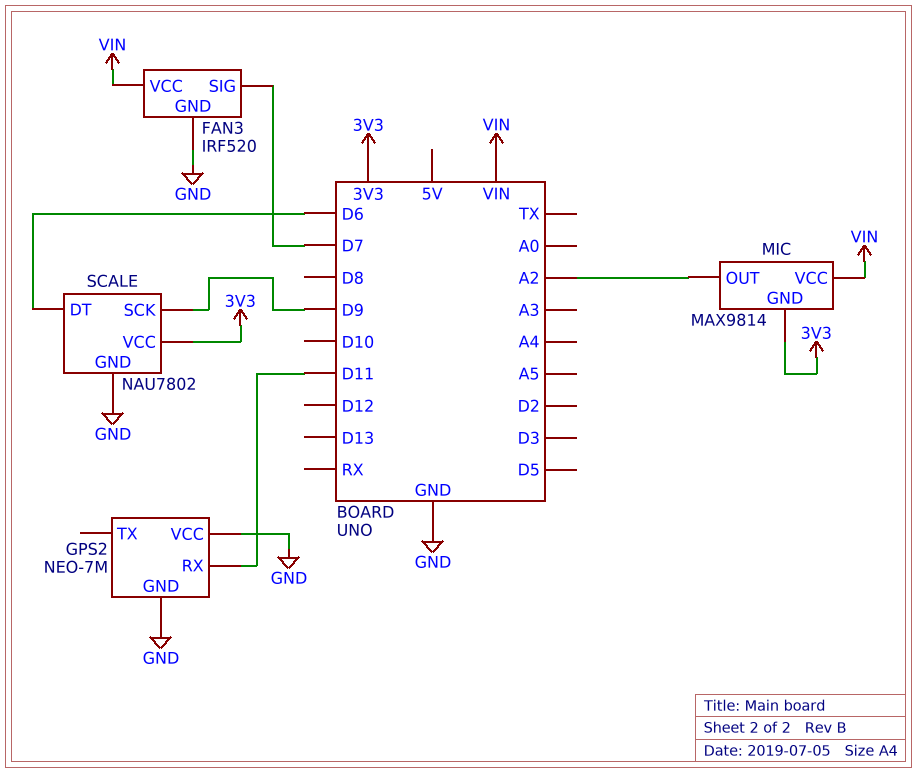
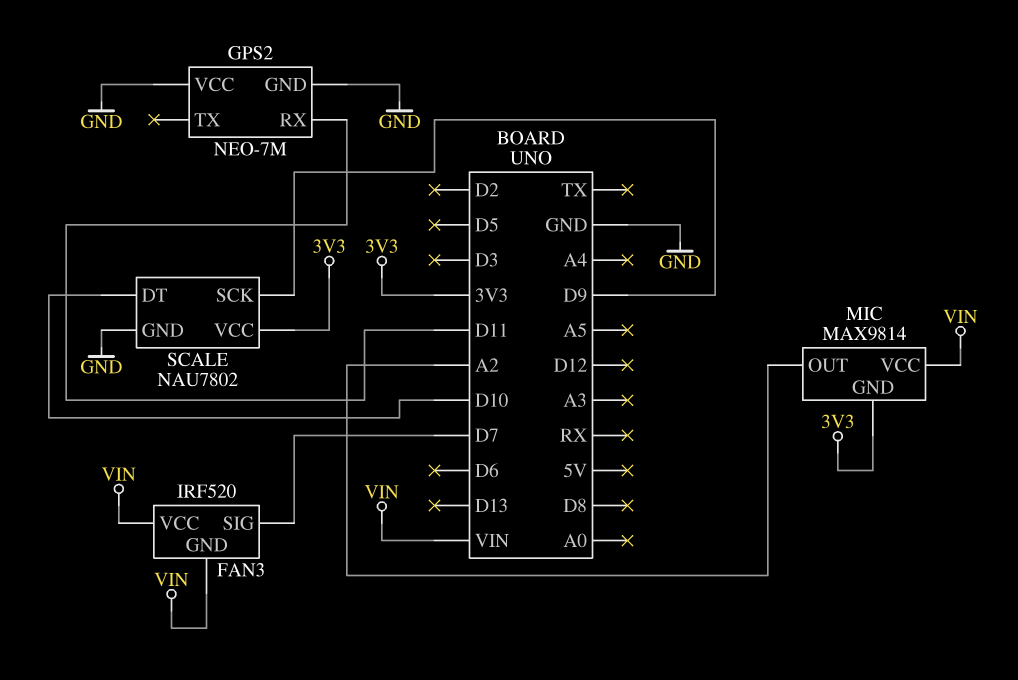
FAN3 pin GND: GND -> VIN
SCALE pin DT: D6 -> D10

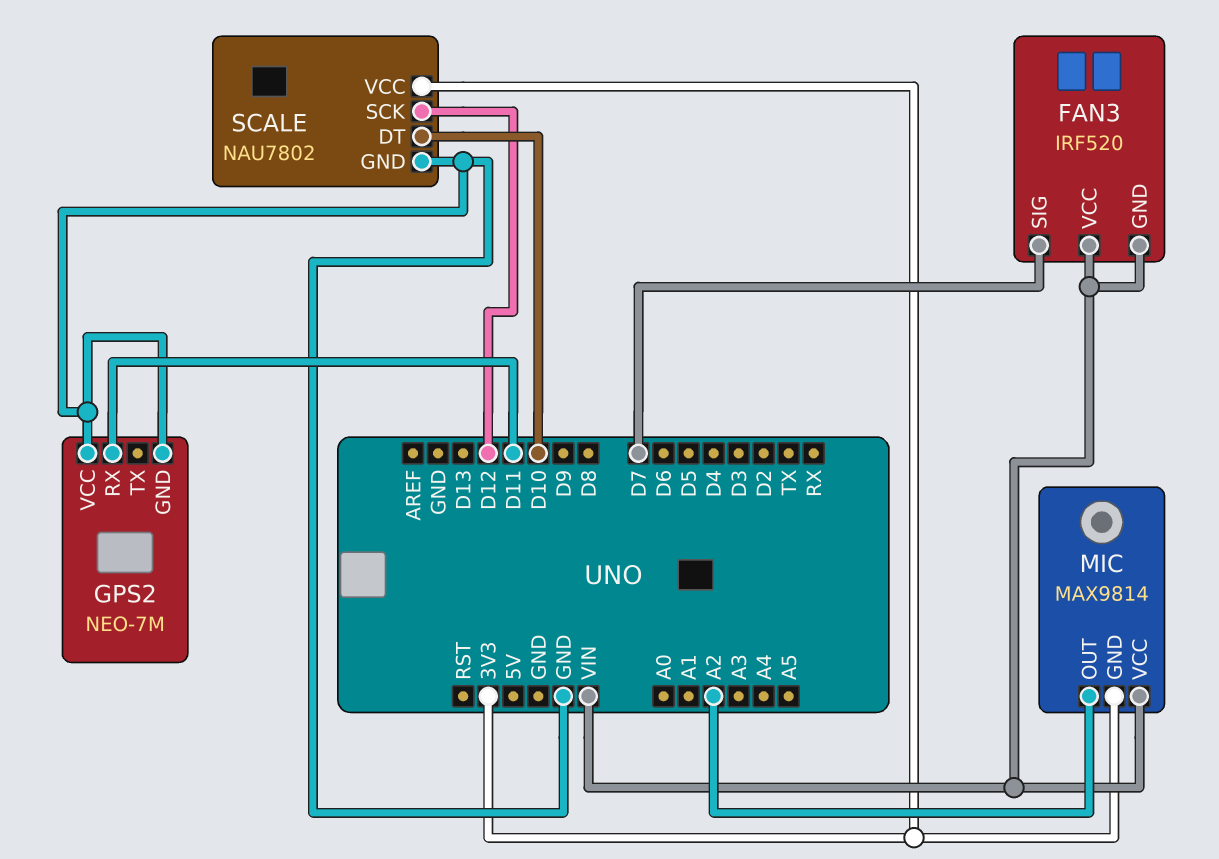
SCALE pin SCK: D9 -> D12

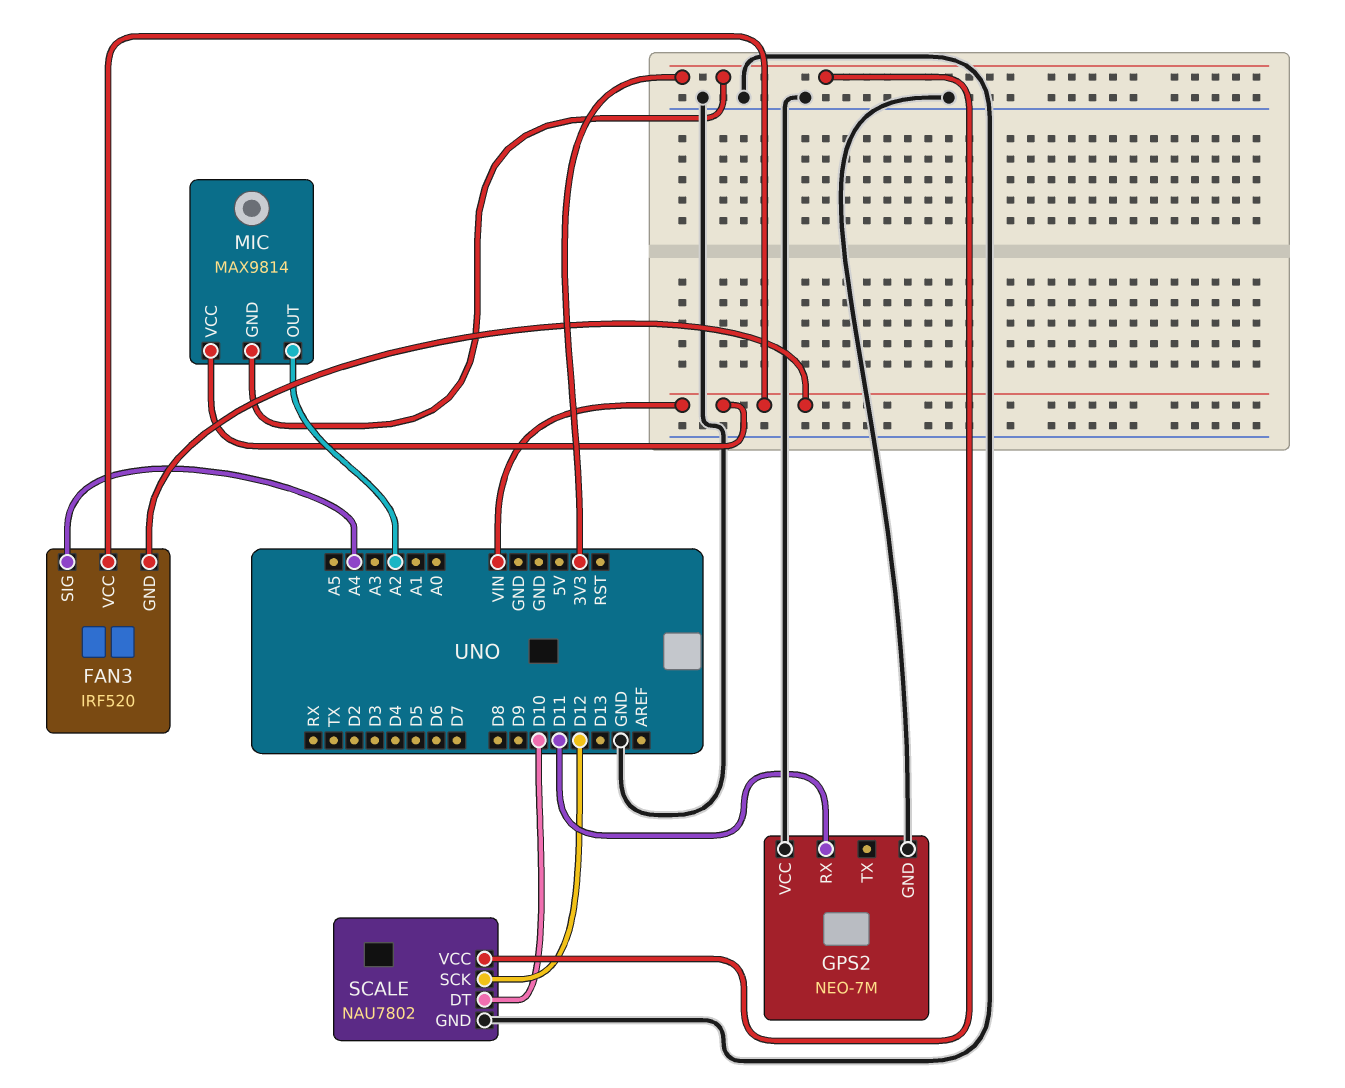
FAN3 pin SIG: D7 -> A4

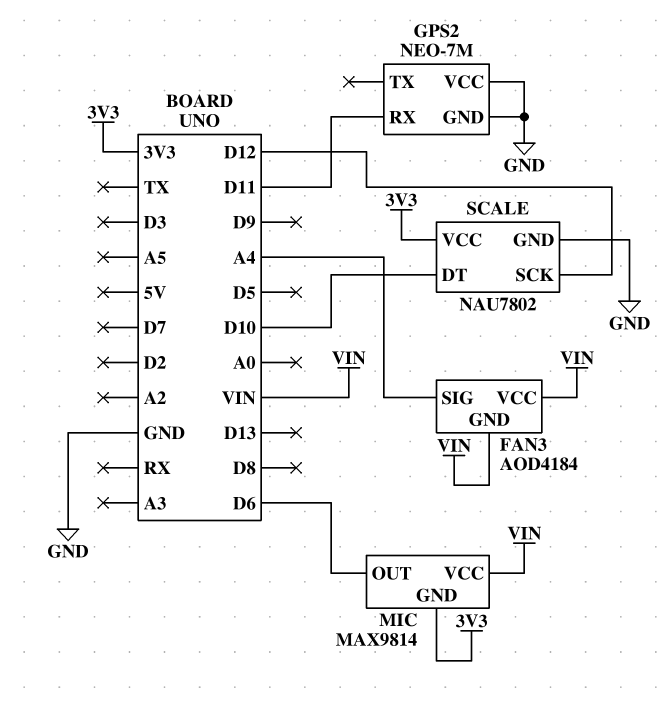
FAN3: IRF520 -> AOD4184
MIC pin OUT: A2 -> D6

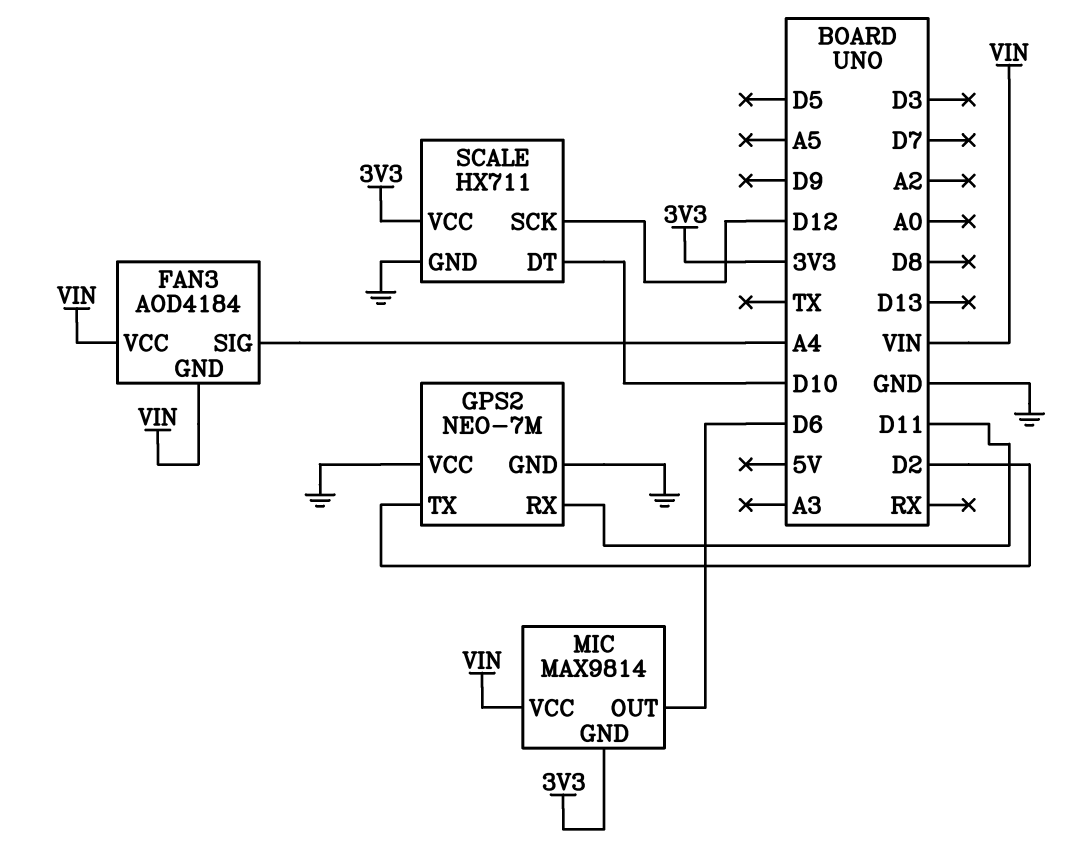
GPS2 pin TX: none -> D2
SCALE: NAU7802 -> HX711

